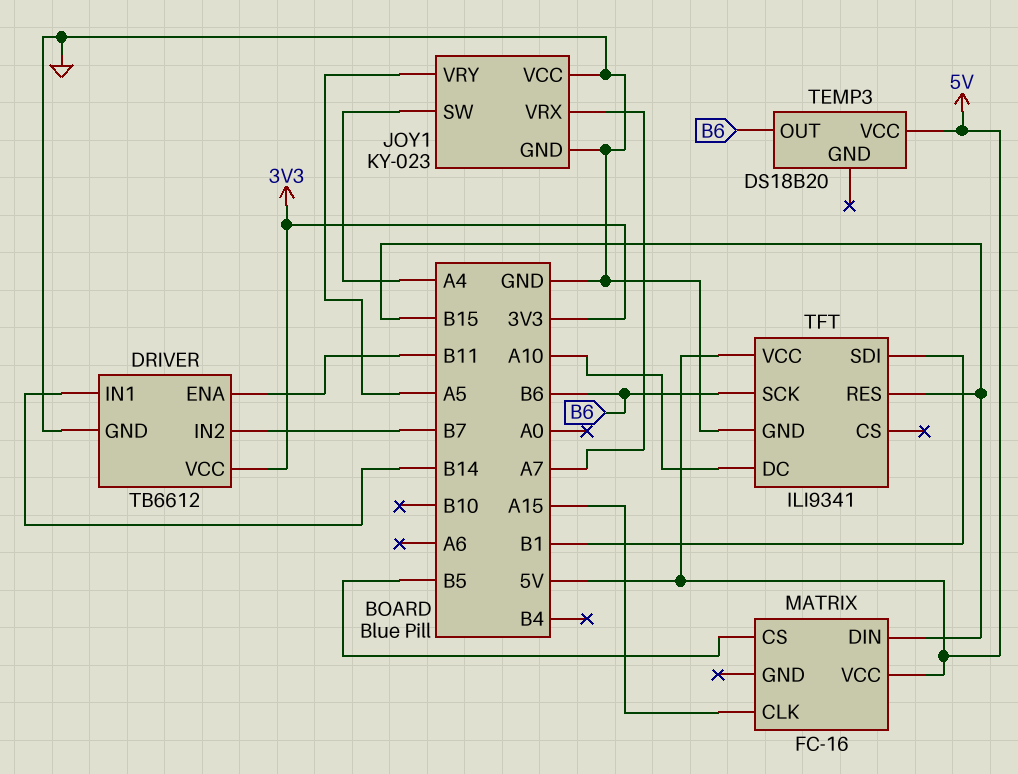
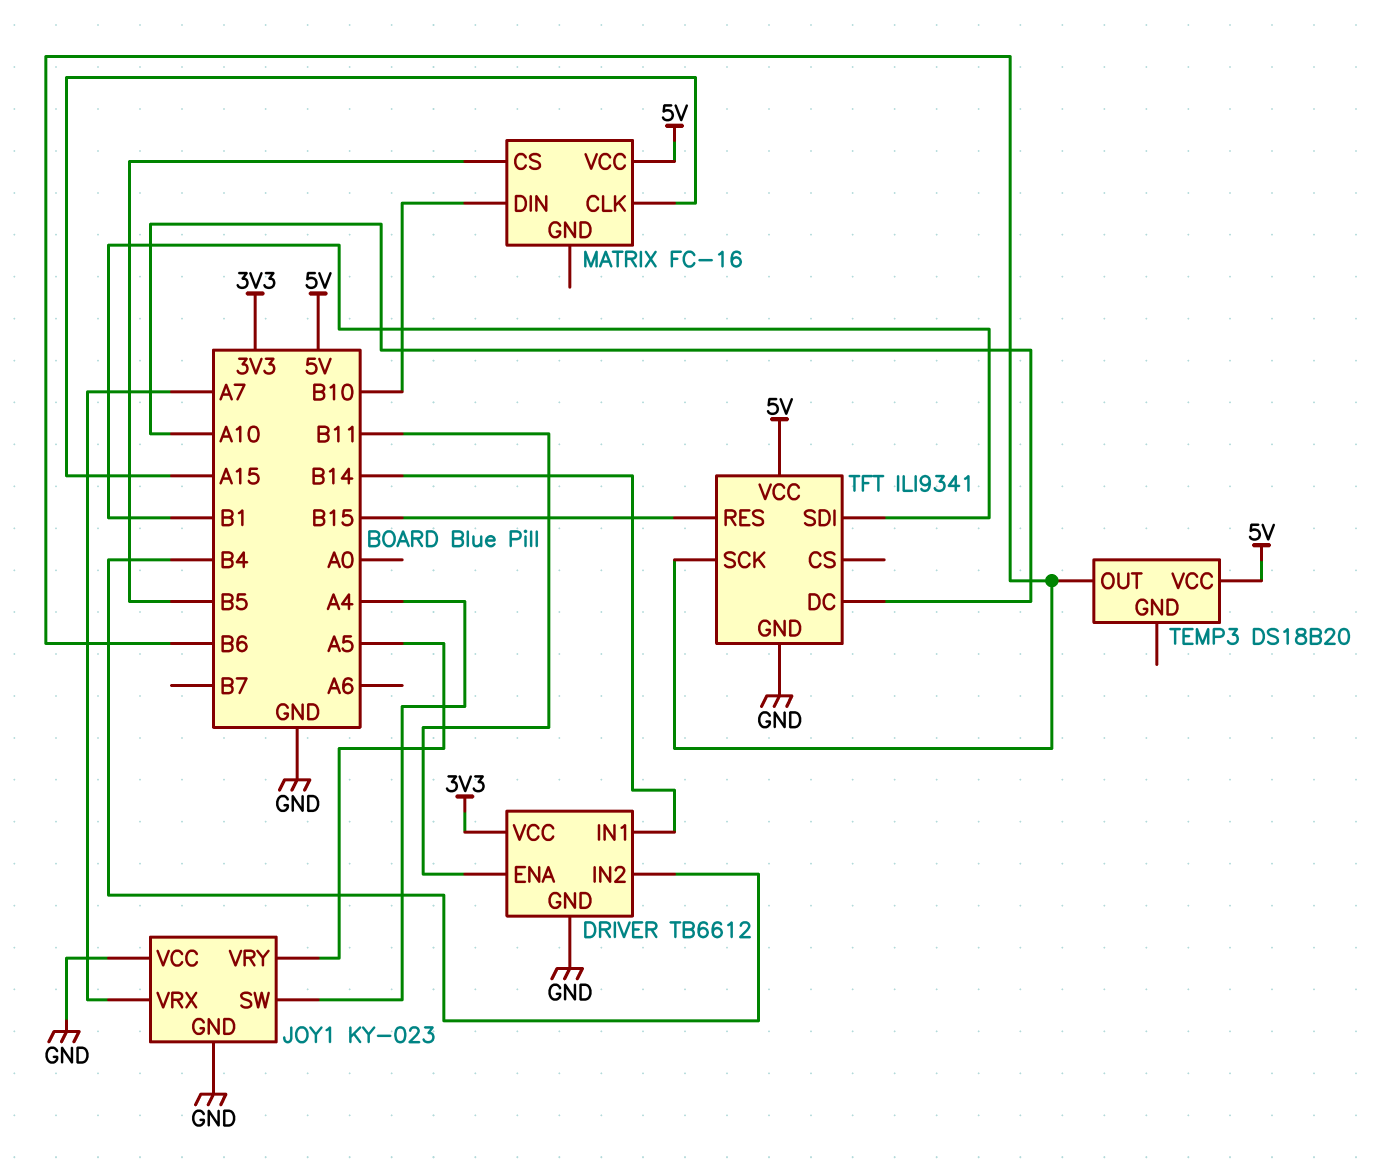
DRIVER pin IN2: B7 -> B4
MATRIX pin DIN: B15 -> B10

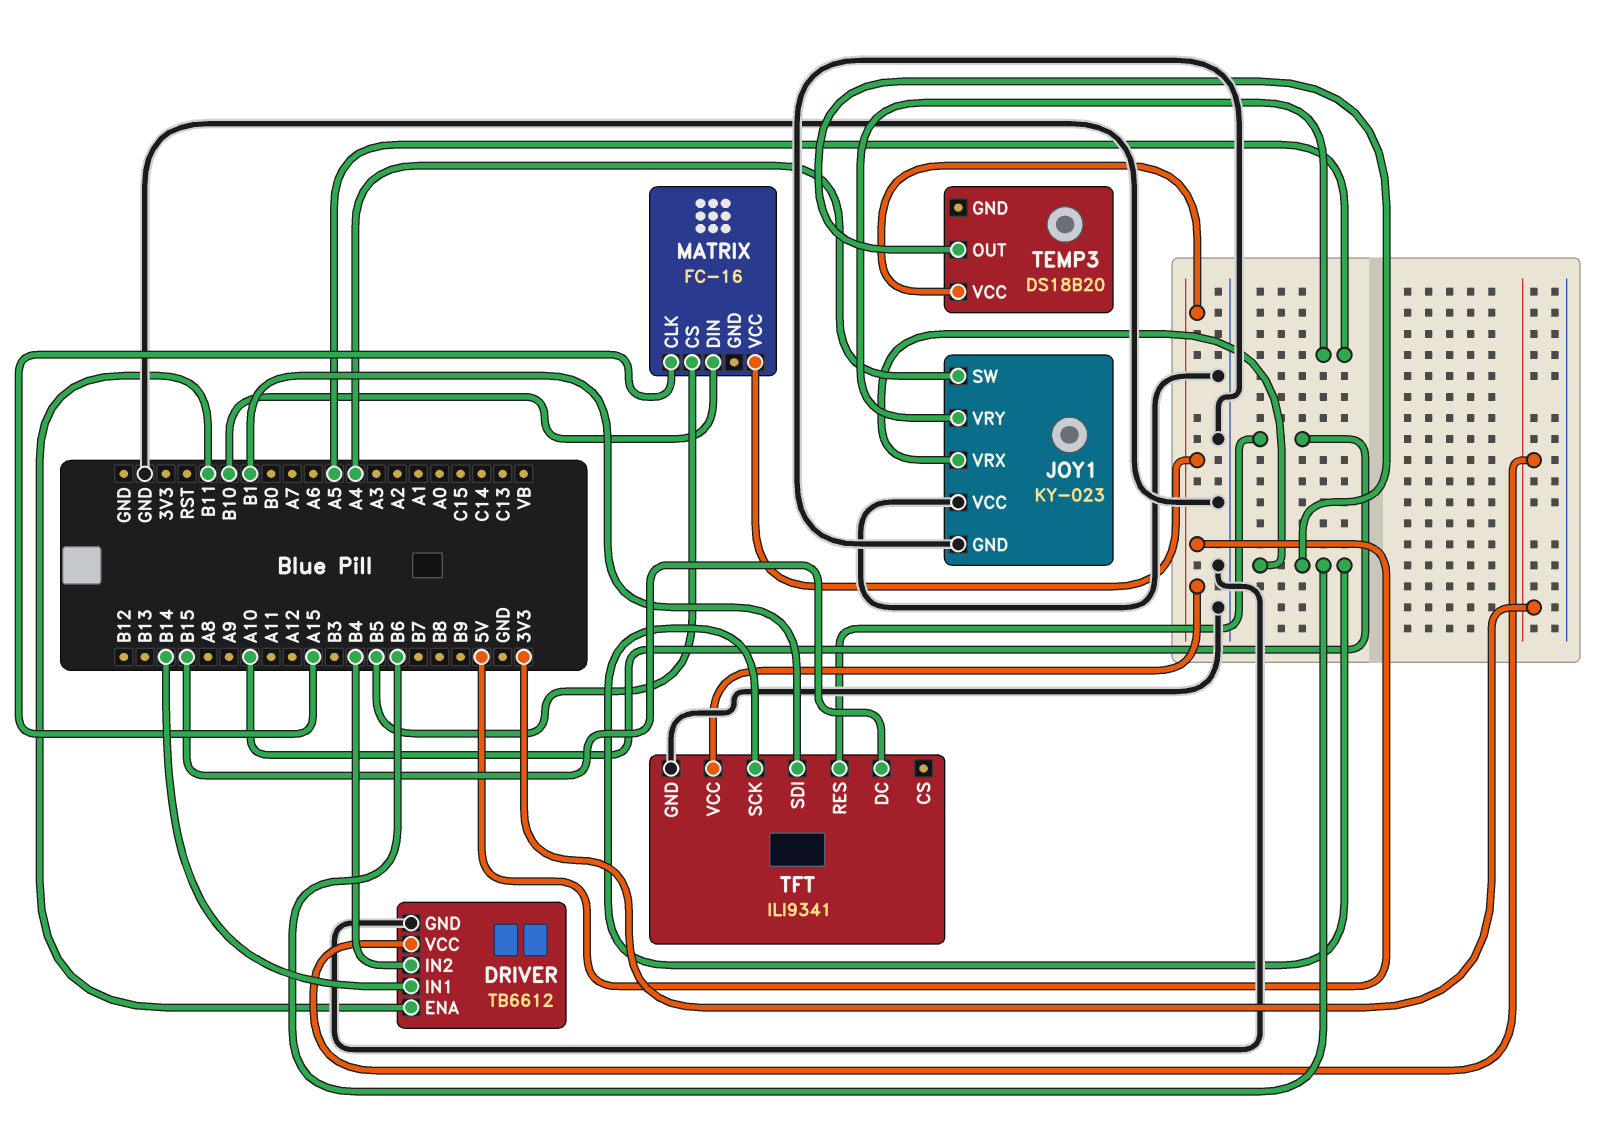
JOY1 pin VRX: A7 -> B6
TFT pin DC: A10 -> B15
TFT pin RES: B15 -> A10

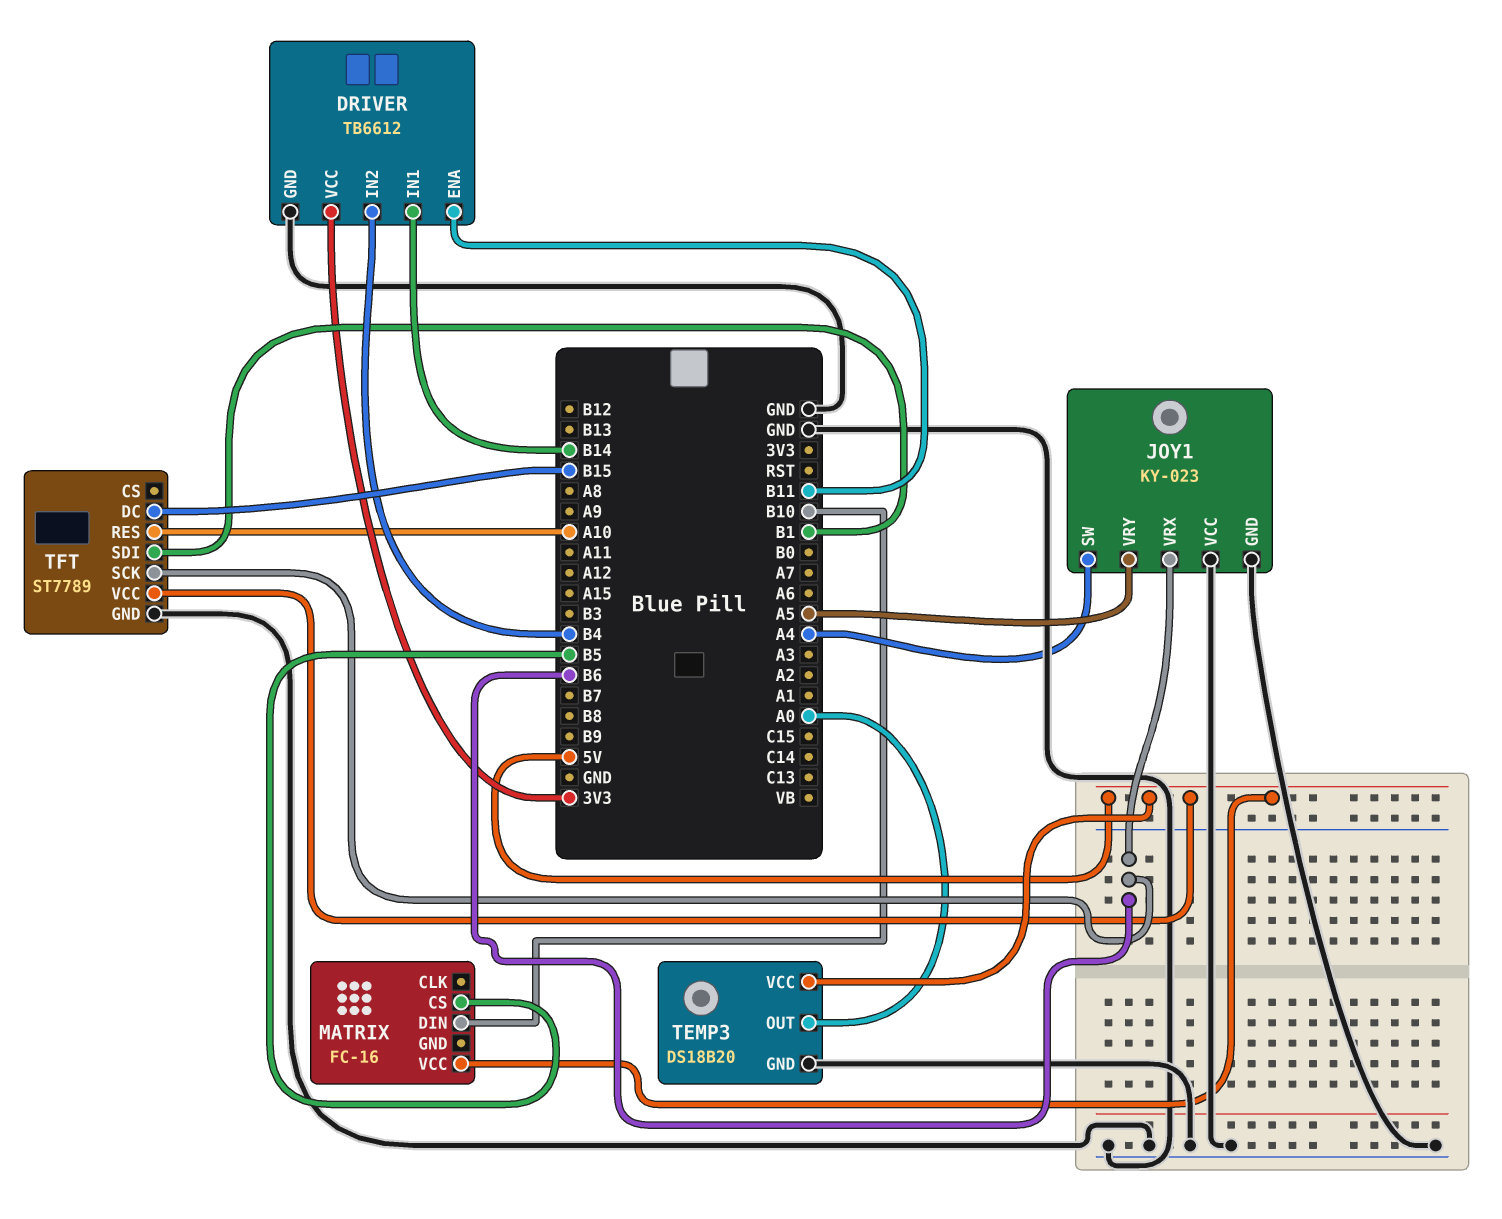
MATRIX pin CLK: A15 -> none
TEMP3 pin GND: none -> GND
TEMP3 pin OUT: B6 -> A0
TFT: ILI9341 -> ST7789

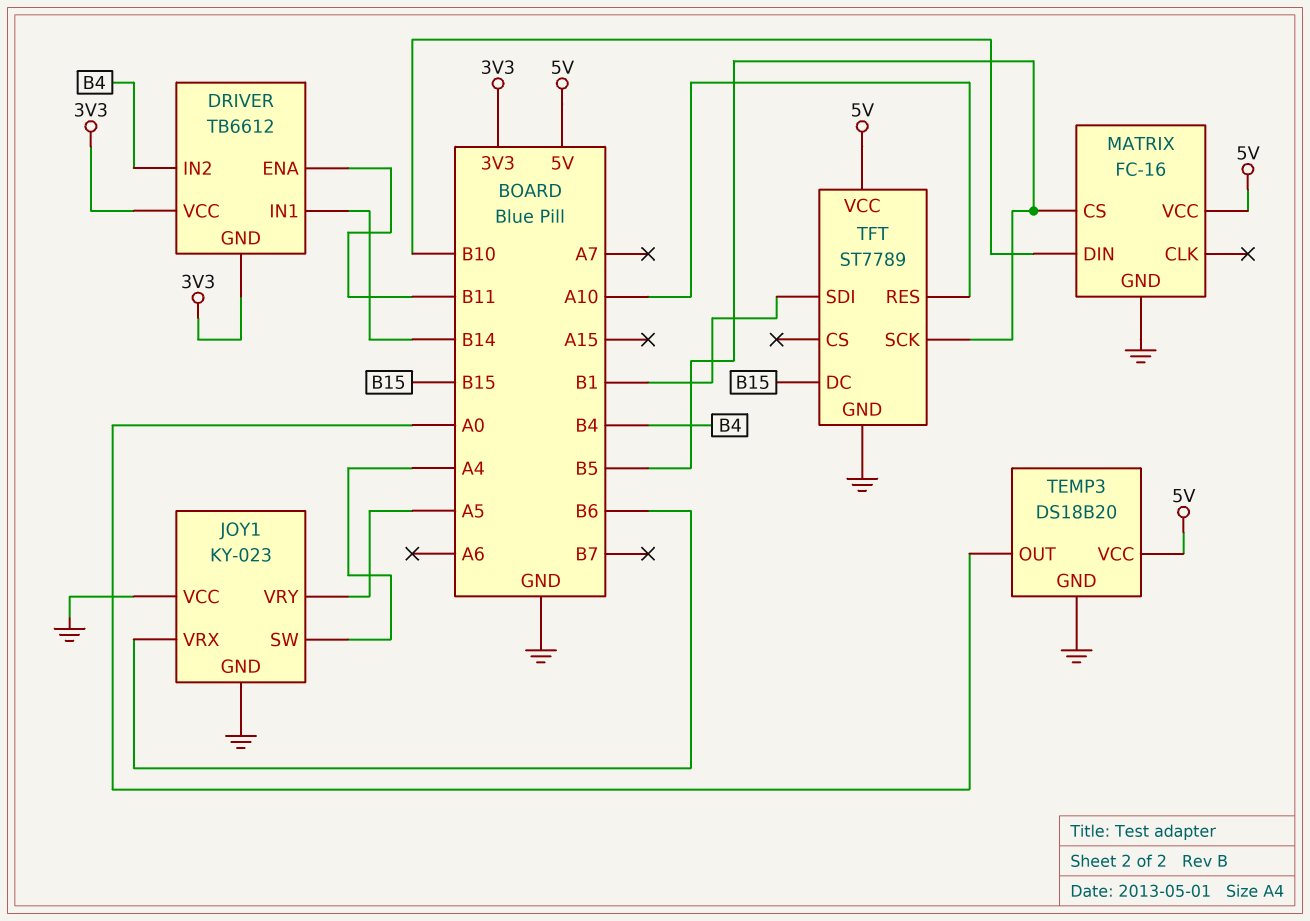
DRIVER pin GND: GND -> 3V3
MATRIX pin GND: none -> GND
TFT pin SCK: B6 -> B5

